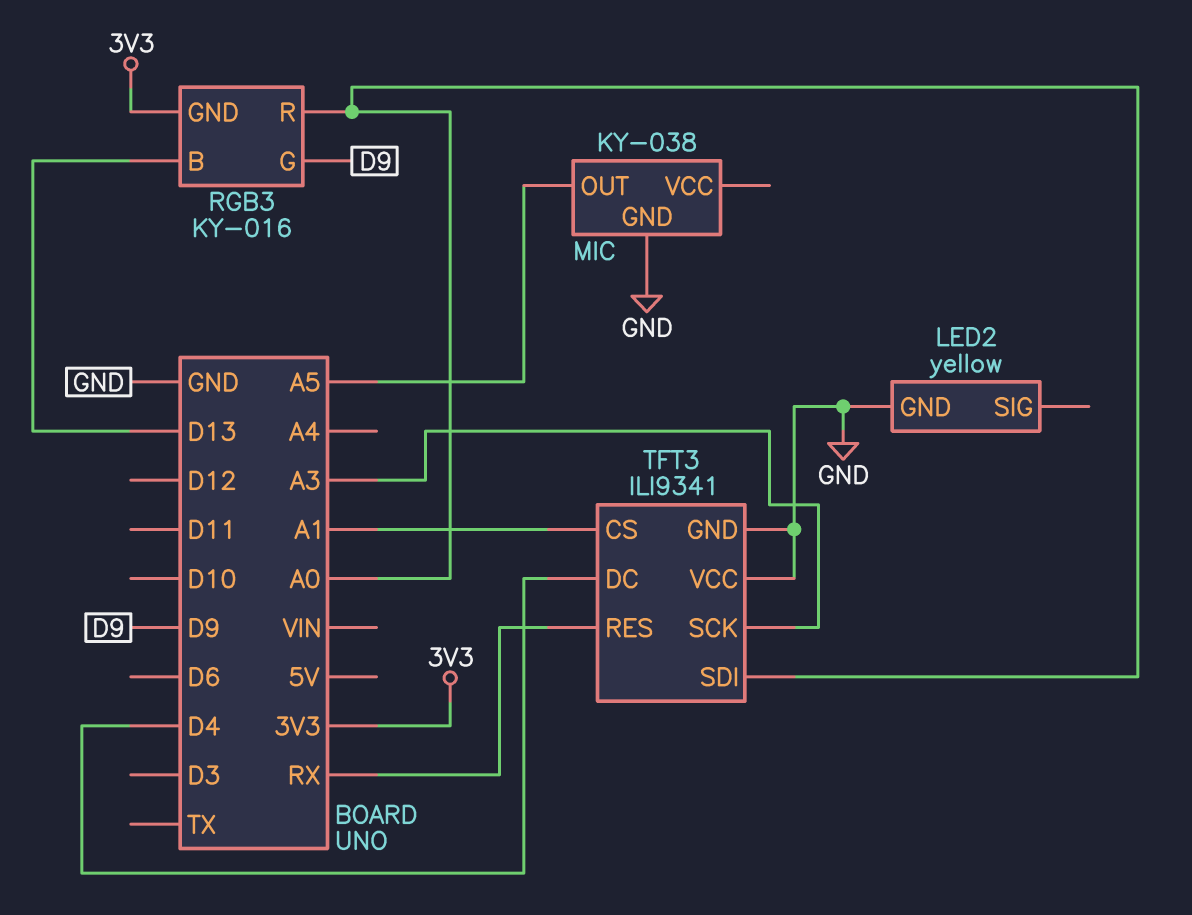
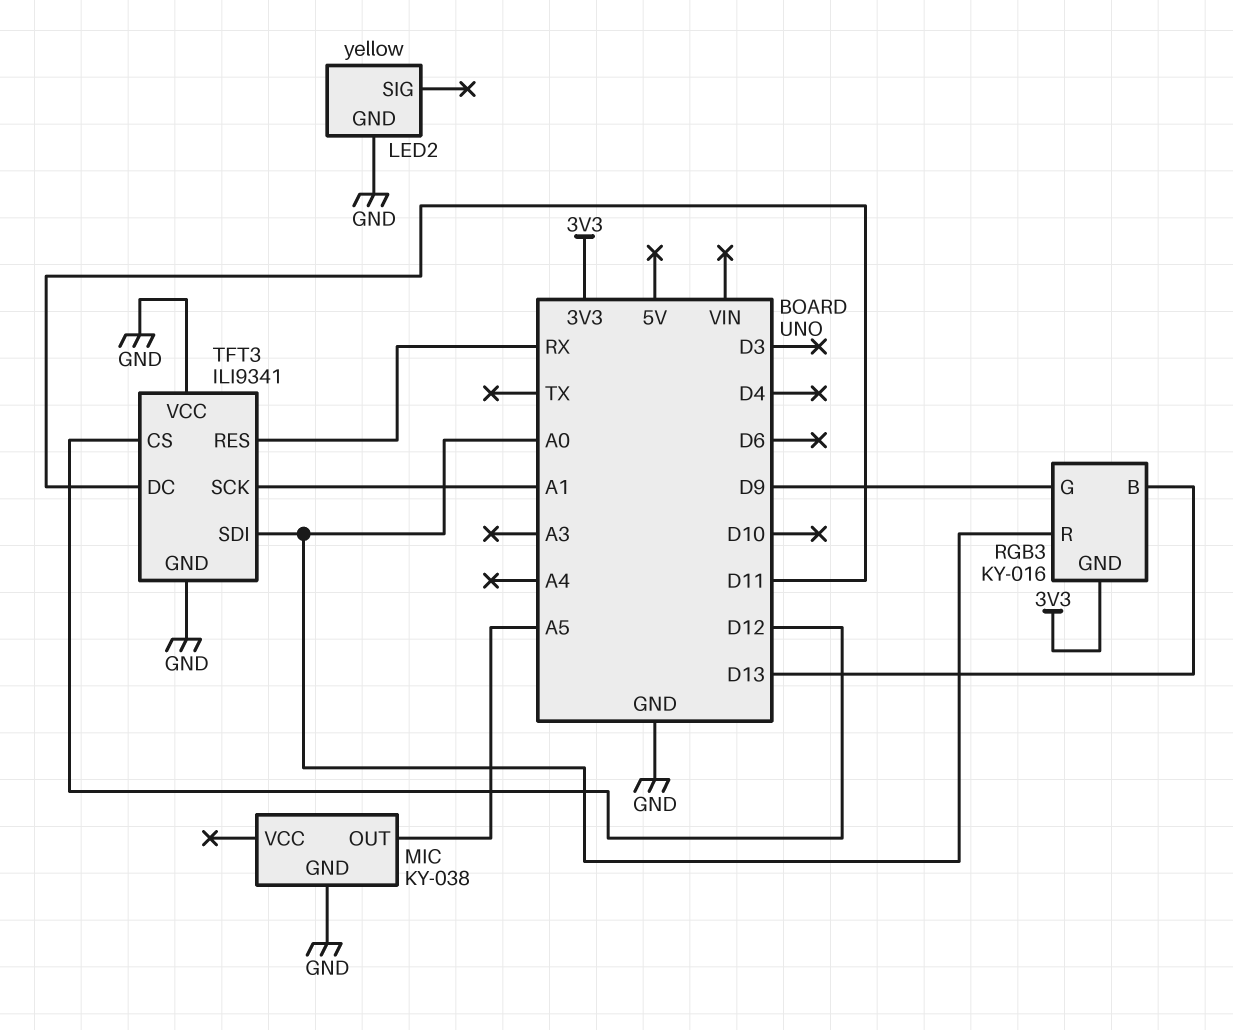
TFT3 pin CS: A1 -> D12
TFT3 pin DC: D4 -> D11
TFT3 pin SCK: A3 -> A1

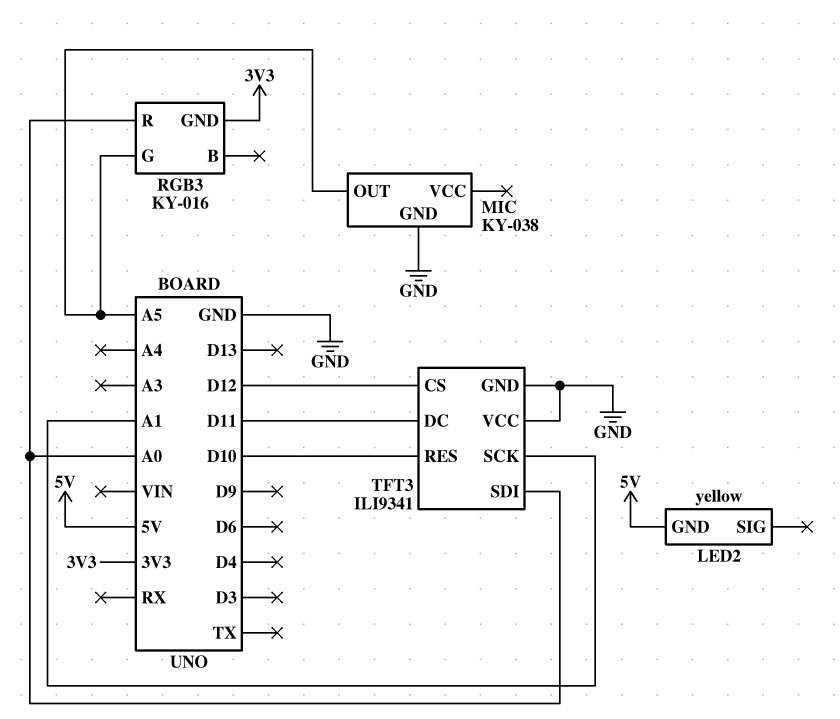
LED2 pin GND: GND -> 5V
RGB3 pin B: D13 -> none
RGB3 pin G: D9 -> A5
TFT3 pin RES: RX -> D10

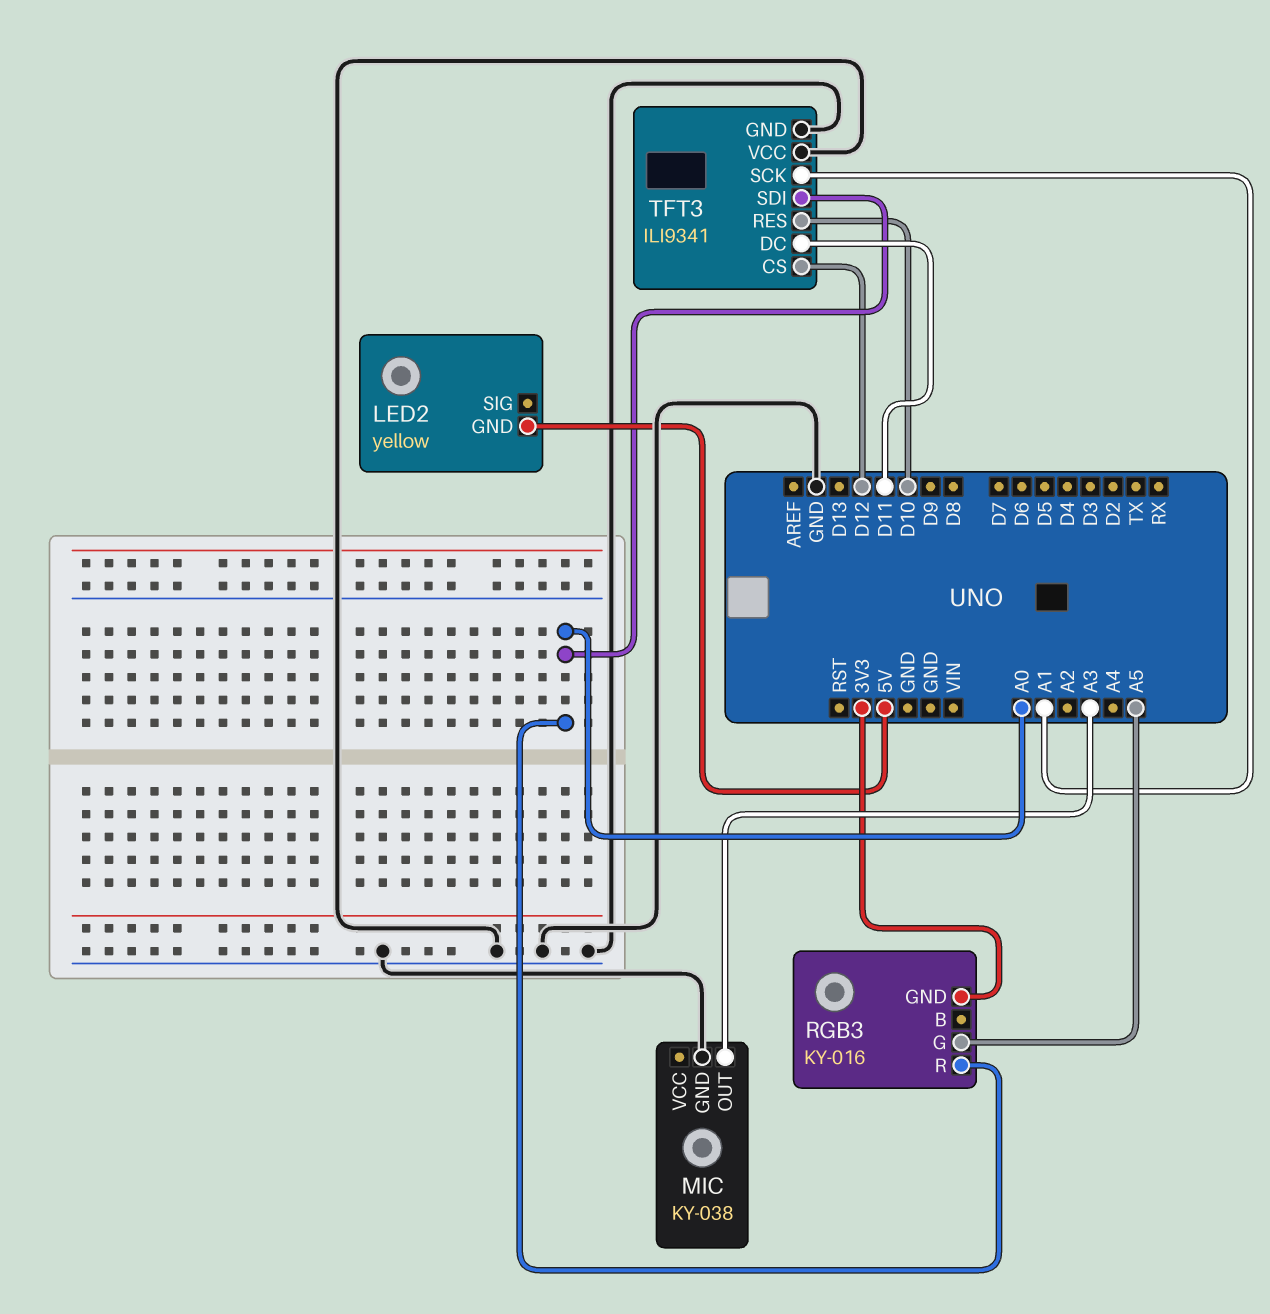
MIC pin OUT: A5 -> A3

